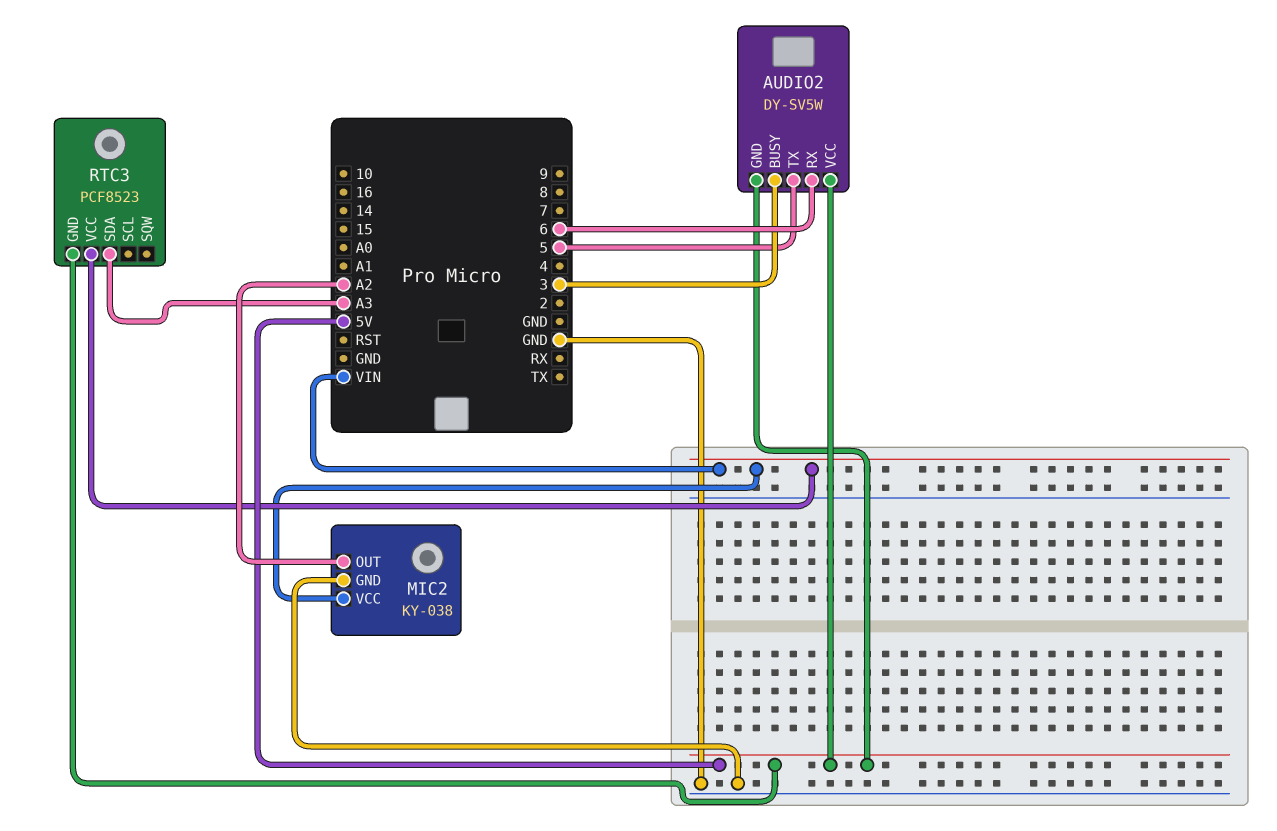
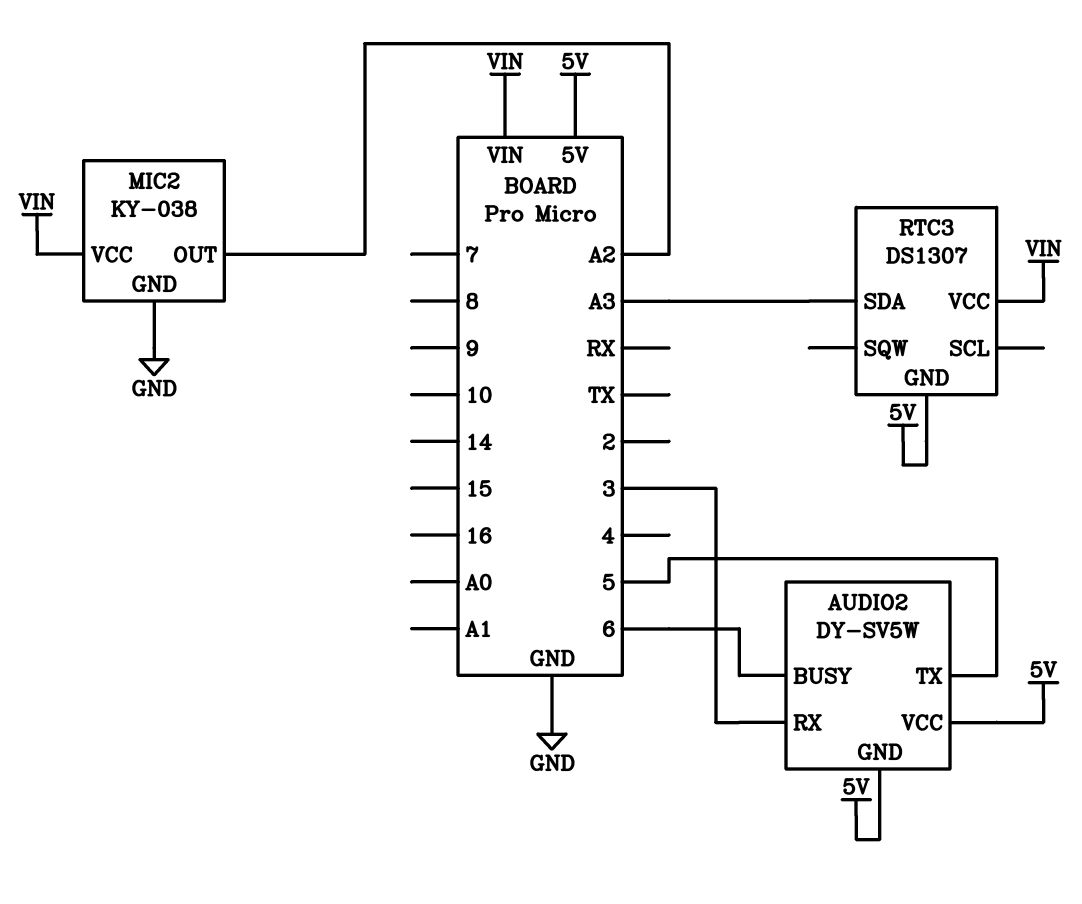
AUDIO2 pin BUSY: 3 -> 6
AUDIO2 pin RX: 6 -> 3
RTC3: PCF8523 -> DS1307

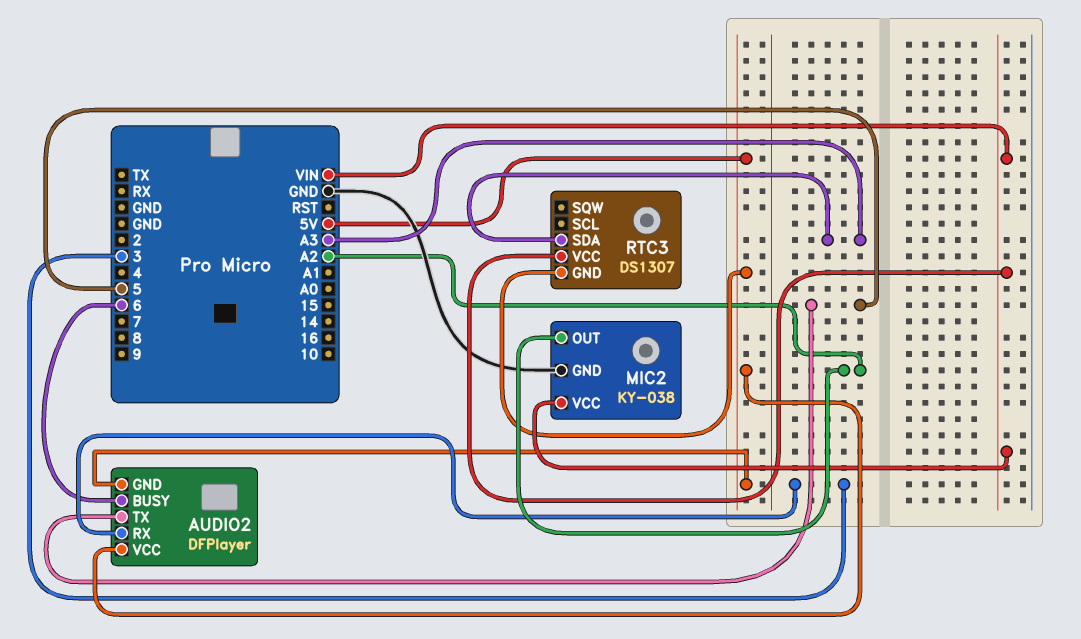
AUDIO2: DY-SV5W -> DFPlayer

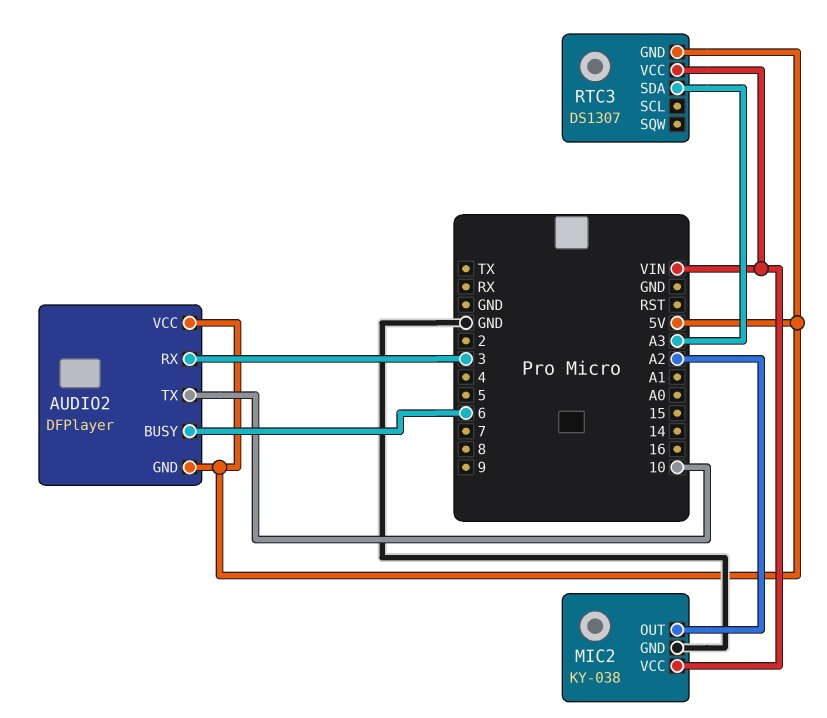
AUDIO2 pin TX: 5 -> 10

